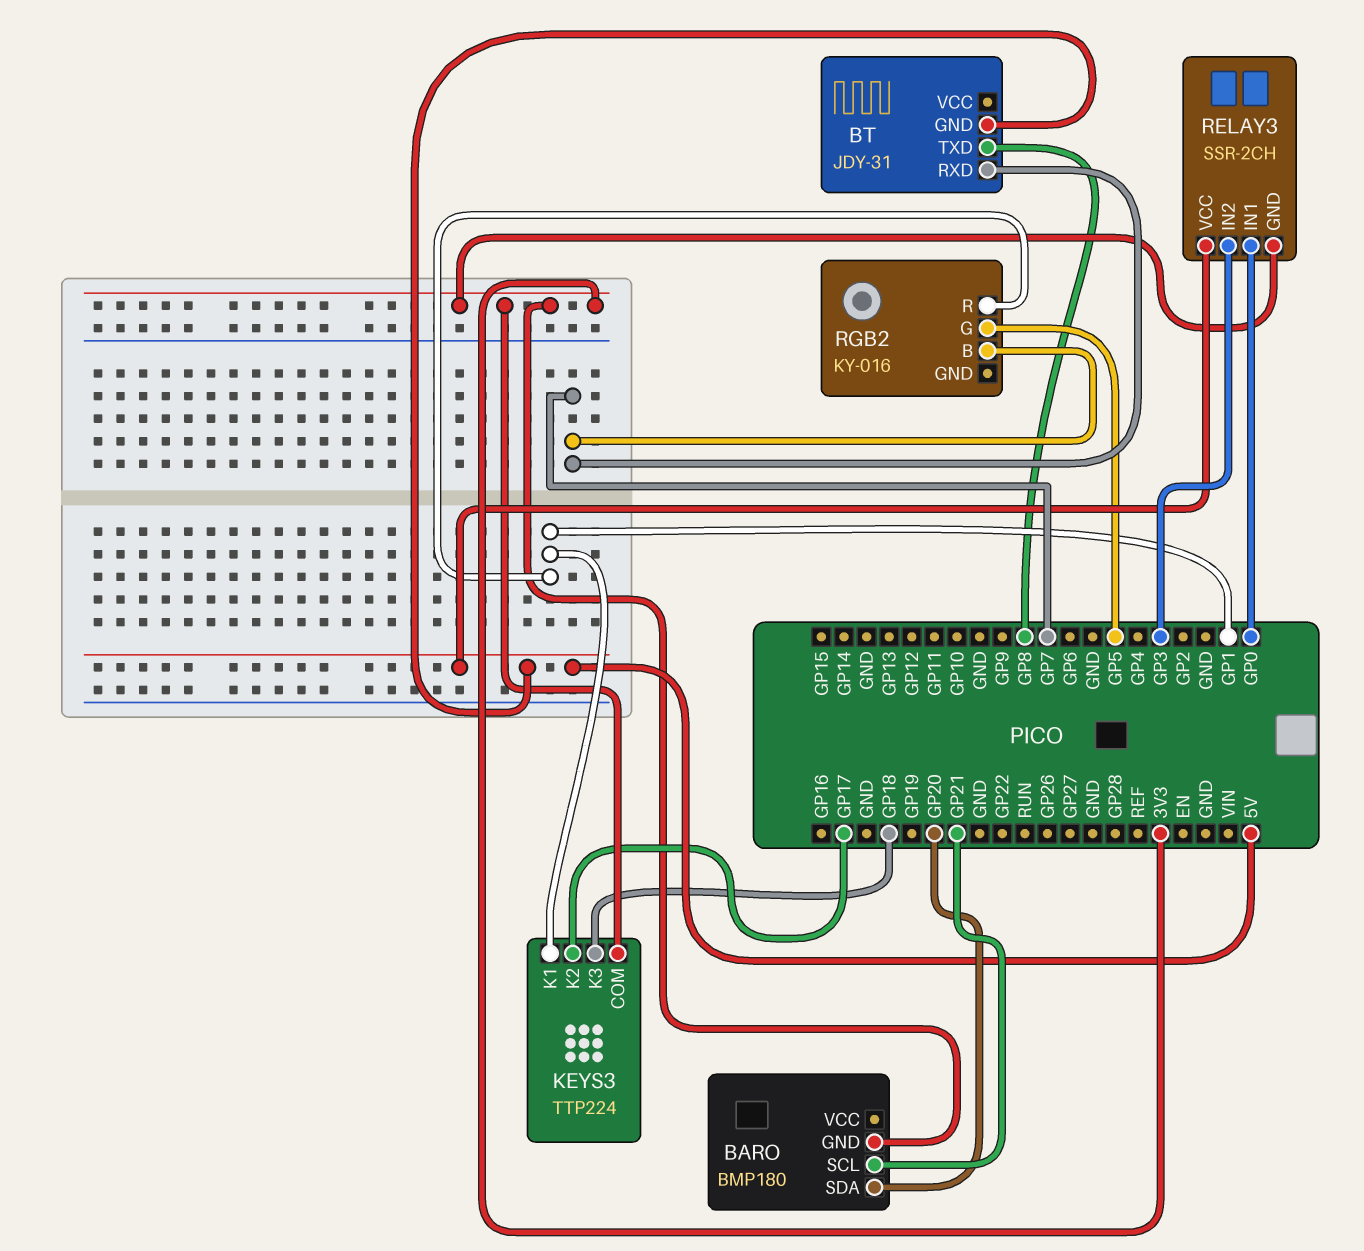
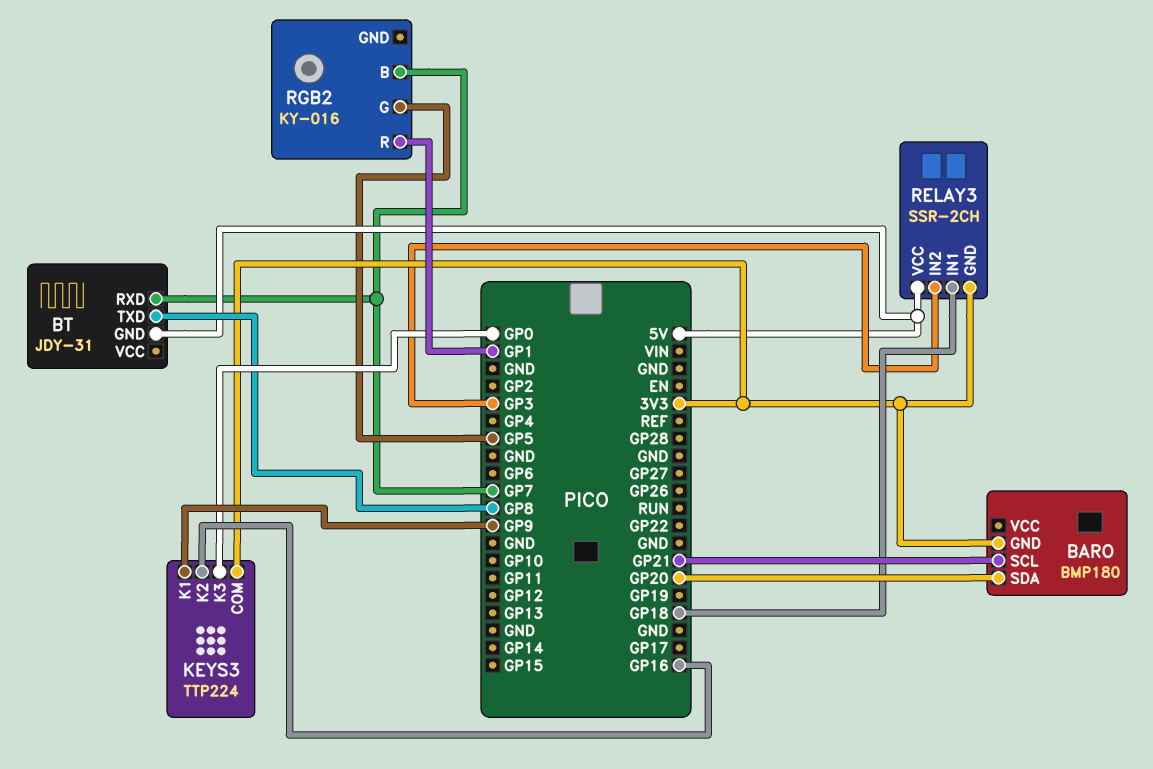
KEYS3 pin K1: GP1 -> GP9
KEYS3 pin K2: GP17 -> GP16
KEYS3 pin K3: GP18 -> GP0
RELAY3 pin IN1: GP0 -> GP18

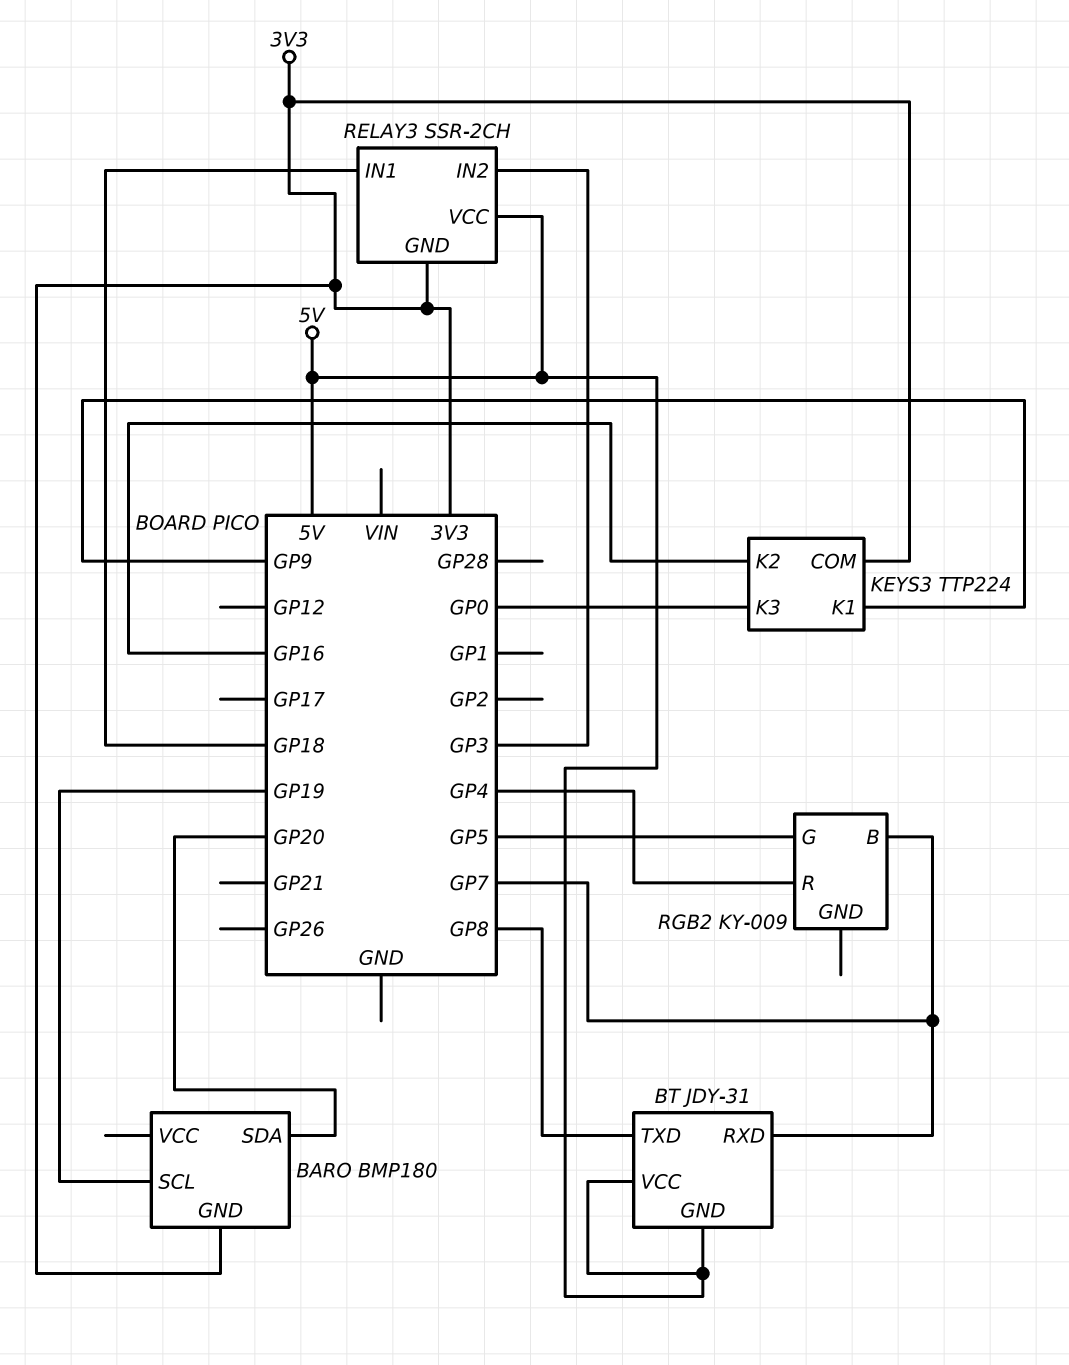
BARO pin SCL: GP21 -> GP19
BT pin VCC: none -> 5V
RGB2: KY-016 -> KY-009
RGB2 pin R: GP1 -> GP4

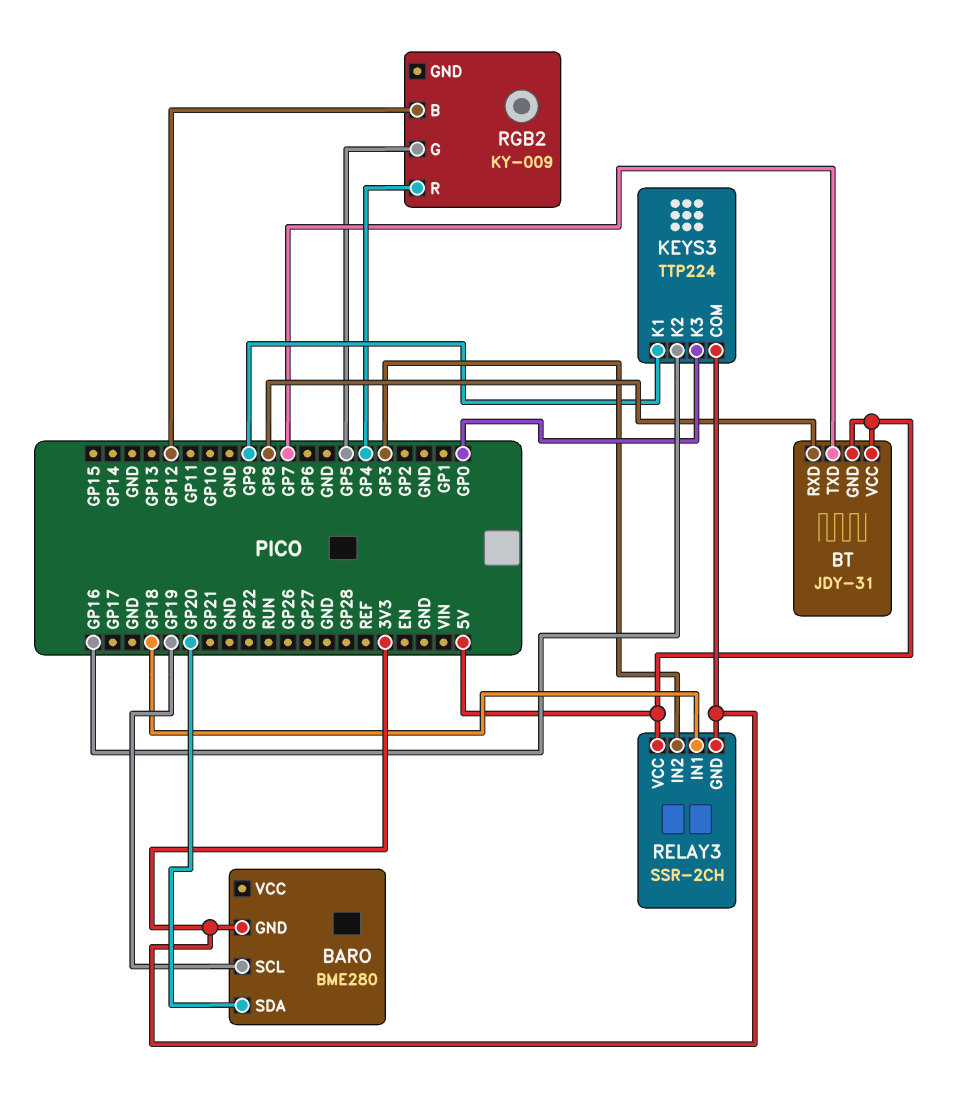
BARO: BMP180 -> BME280
BT pin RXD: GP7 -> GP8
BT pin TXD: GP8 -> GP7
RGB2 pin B: GP7 -> GP12

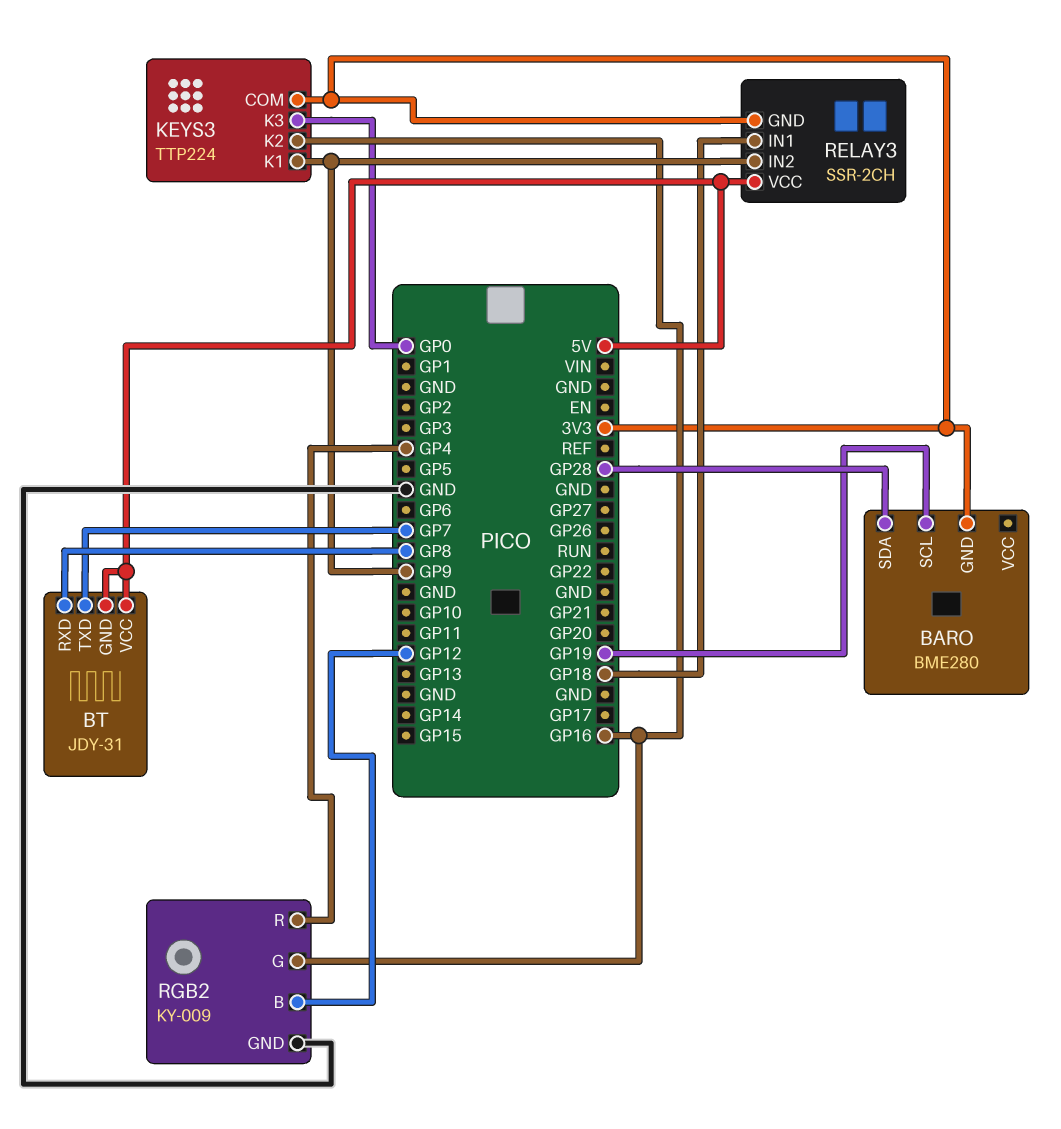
BARO pin SDA: GP20 -> GP28
RELAY3 pin IN2: GP3 -> GP9
RGB2 pin G: GP5 -> GP16
RGB2 pin GND: none -> GND

